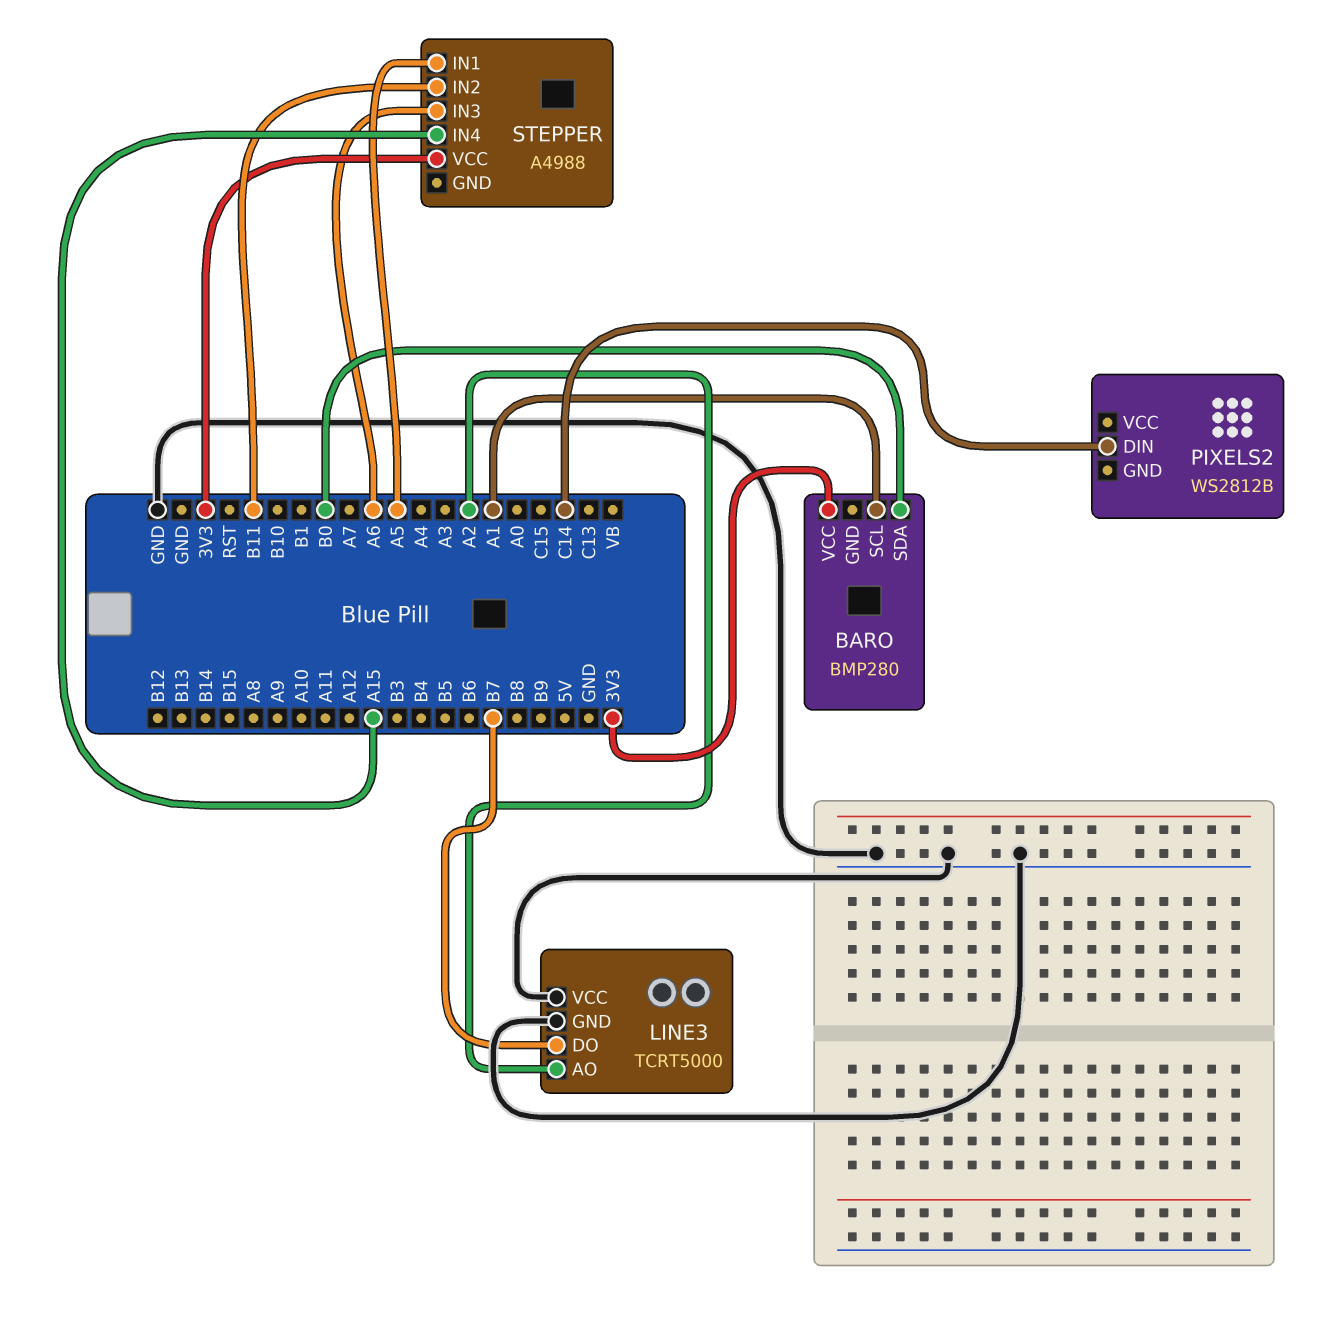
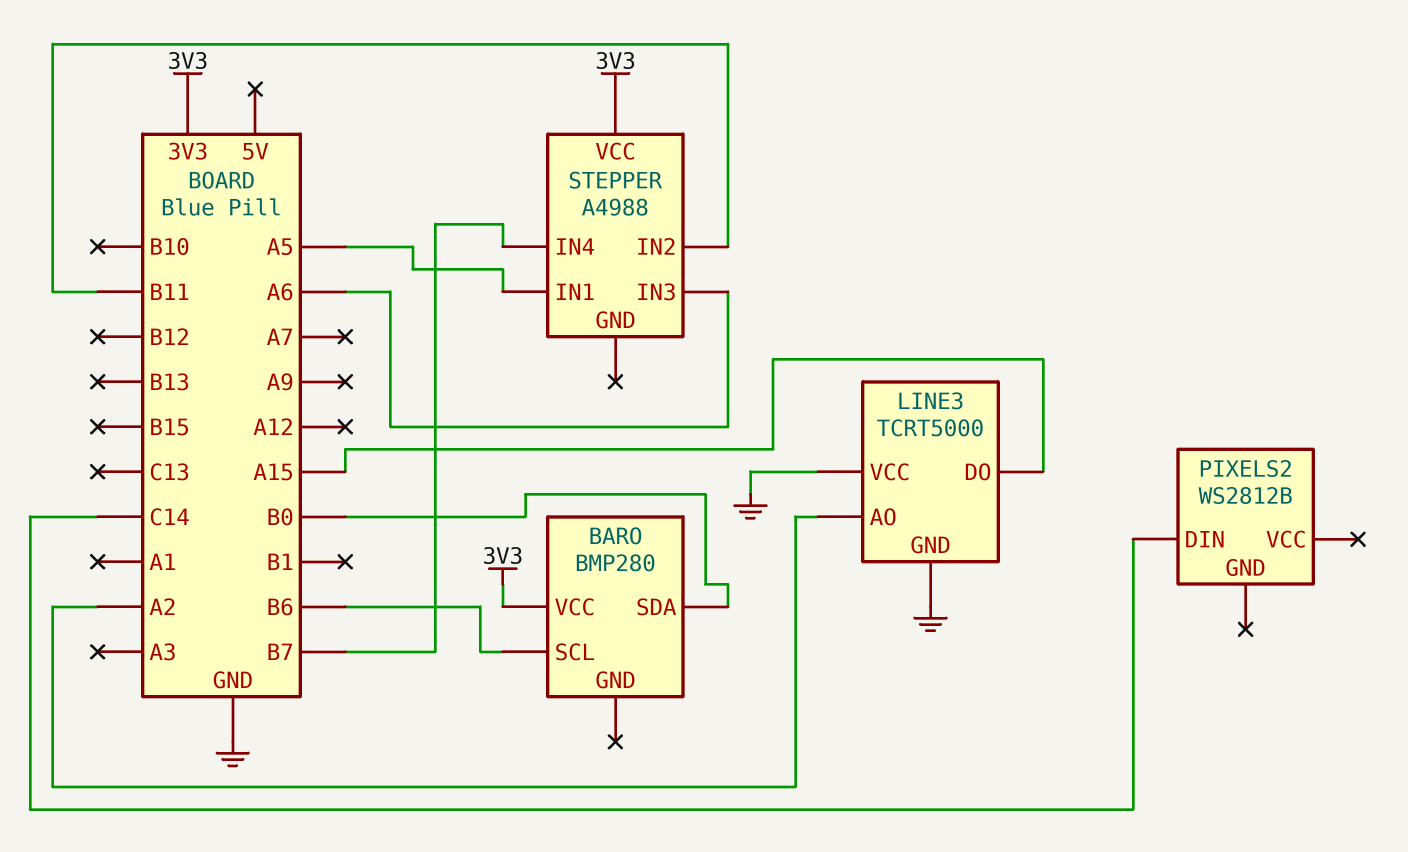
BARO pin SCL: A1 -> B6
LINE3 pin DO: B7 -> A15
STEPPER pin IN4: A15 -> B7

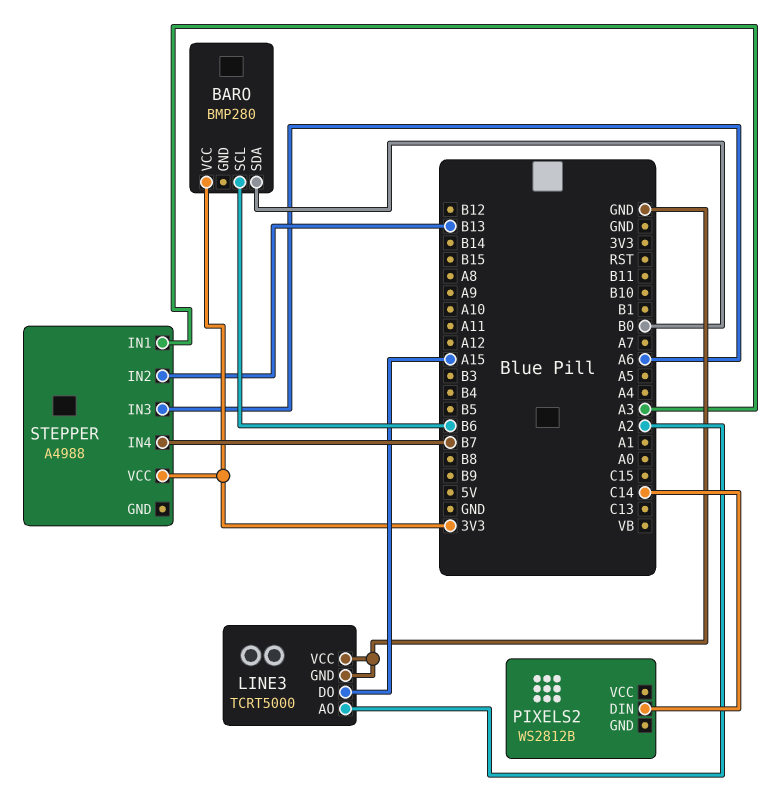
STEPPER pin IN1: A5 -> A3
STEPPER pin IN2: B11 -> B13

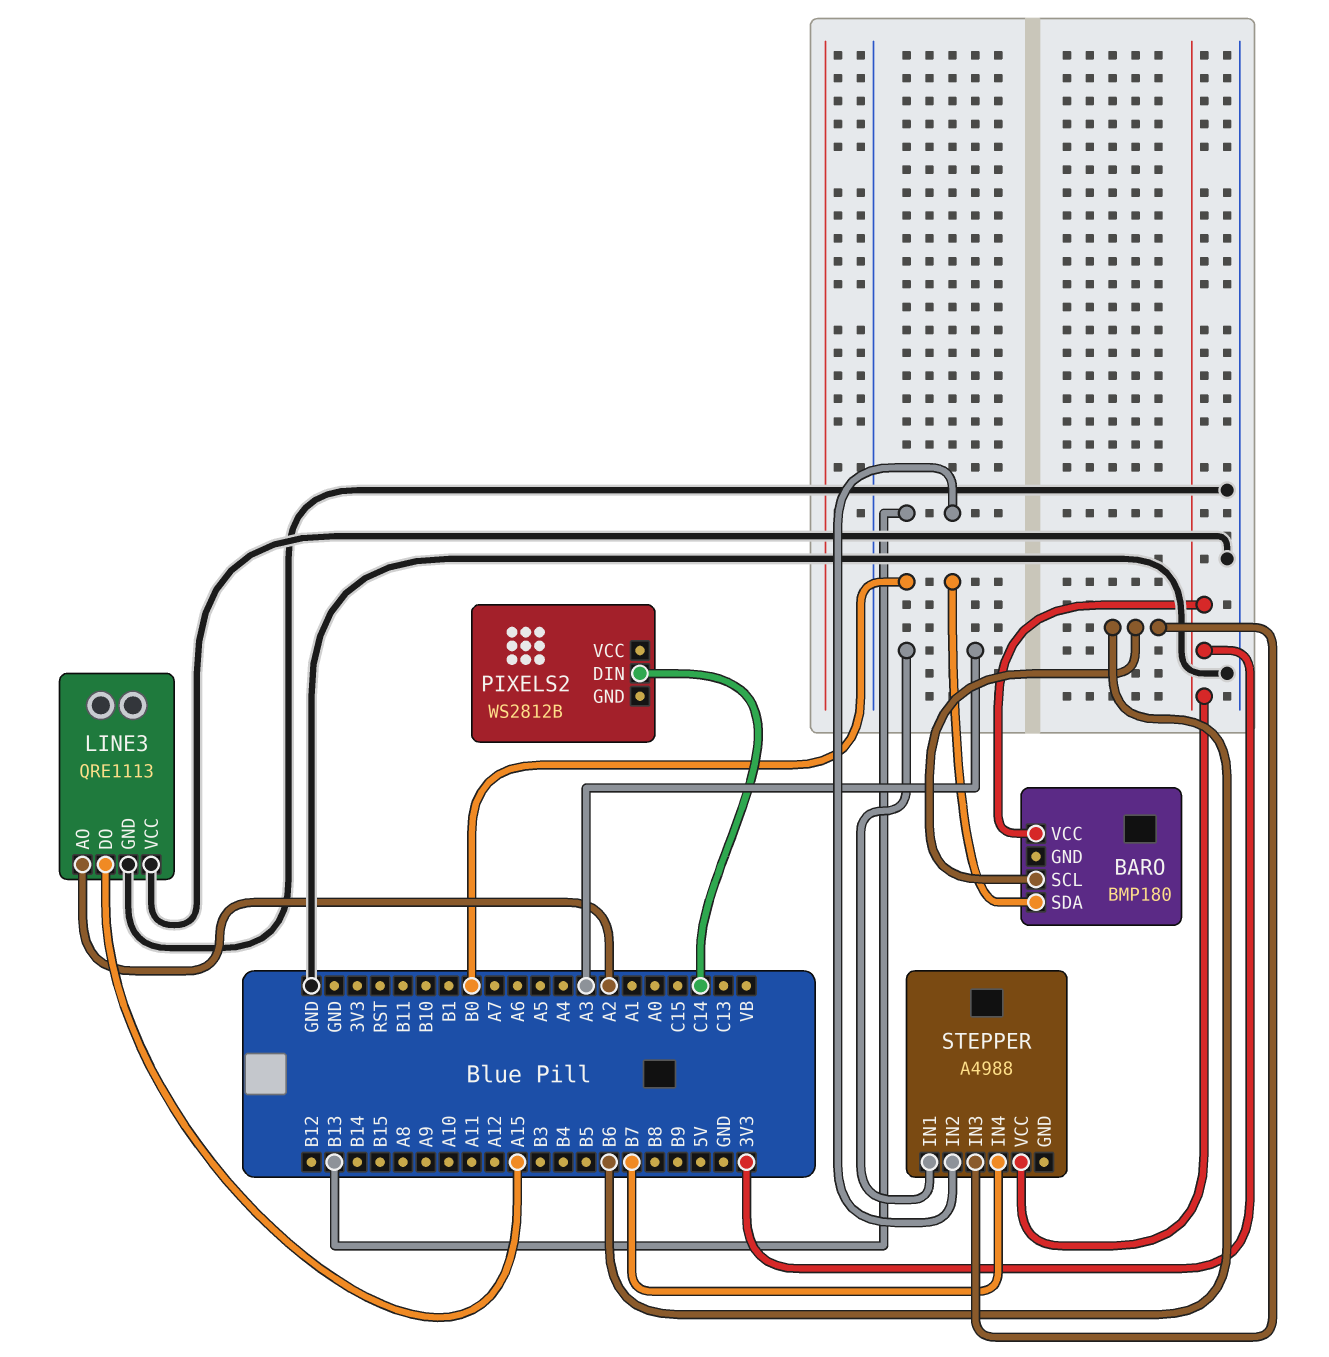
BARO: BMP280 -> BMP180
LINE3: TCRT5000 -> QRE1113
STEPPER pin IN3: A6 -> B6

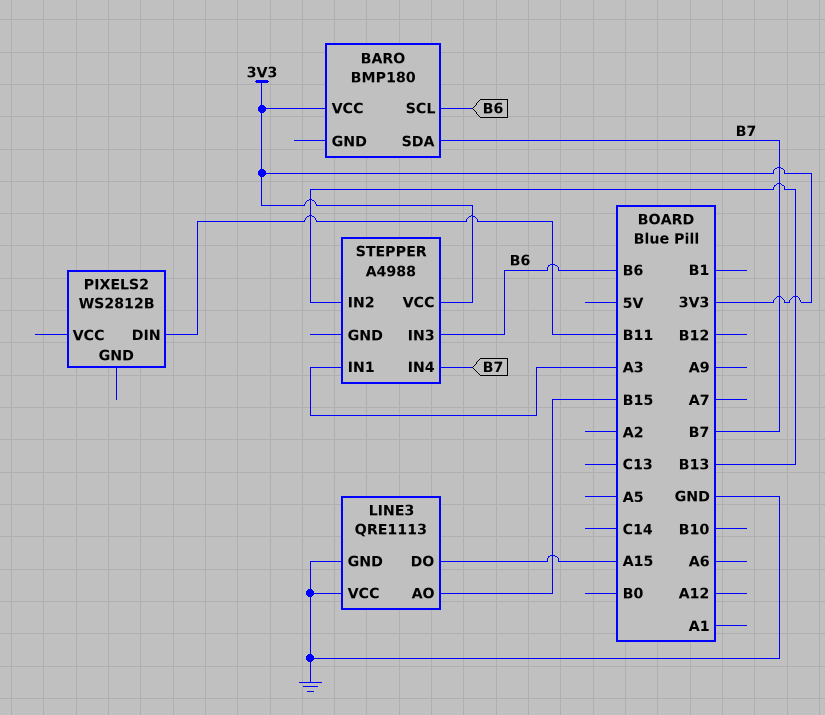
BARO pin SDA: B0 -> B7
LINE3 pin AO: A2 -> B15
PIXELS2 pin DIN: C14 -> B11

